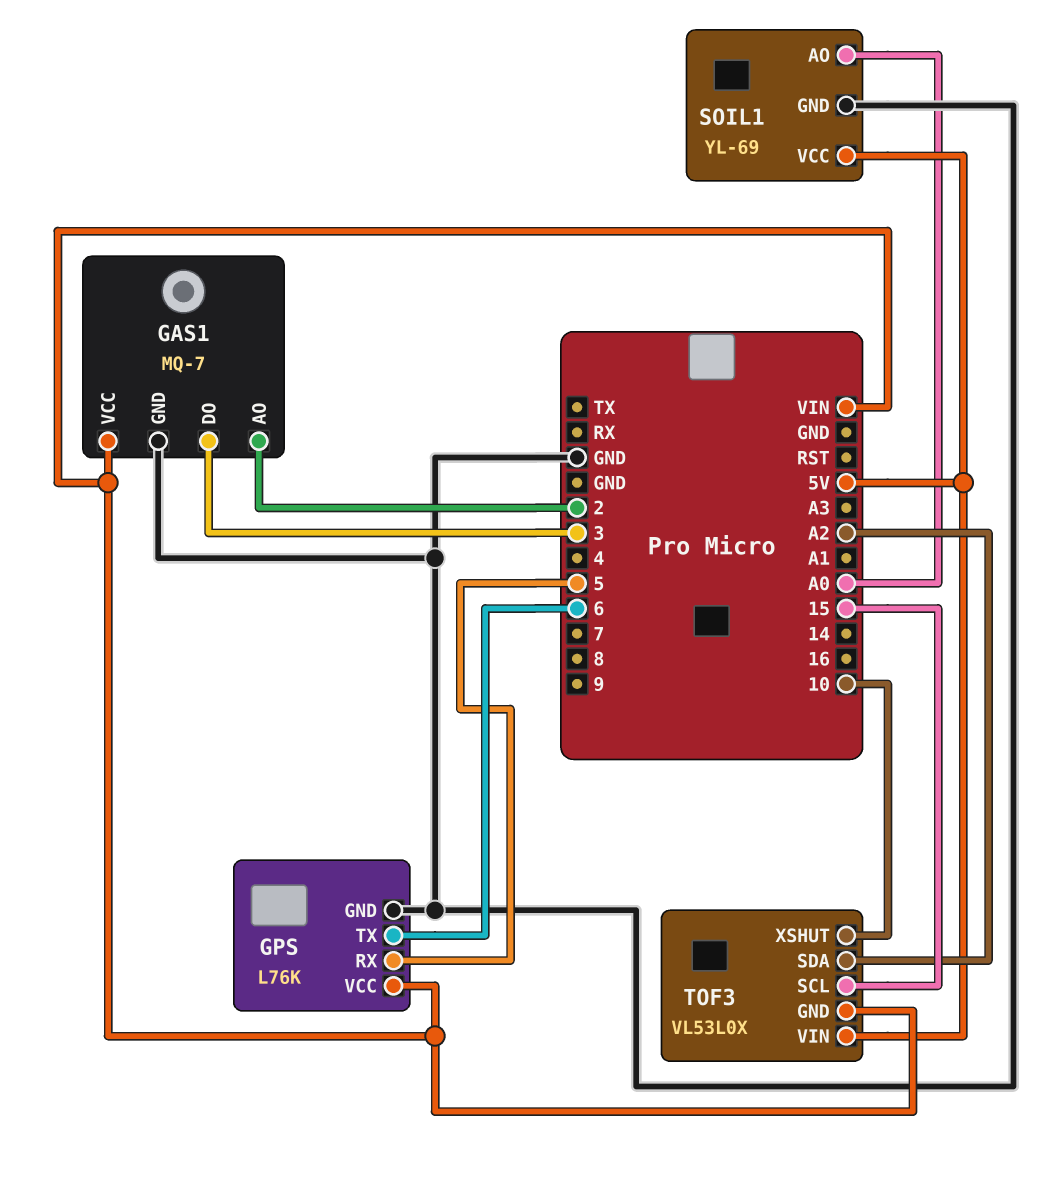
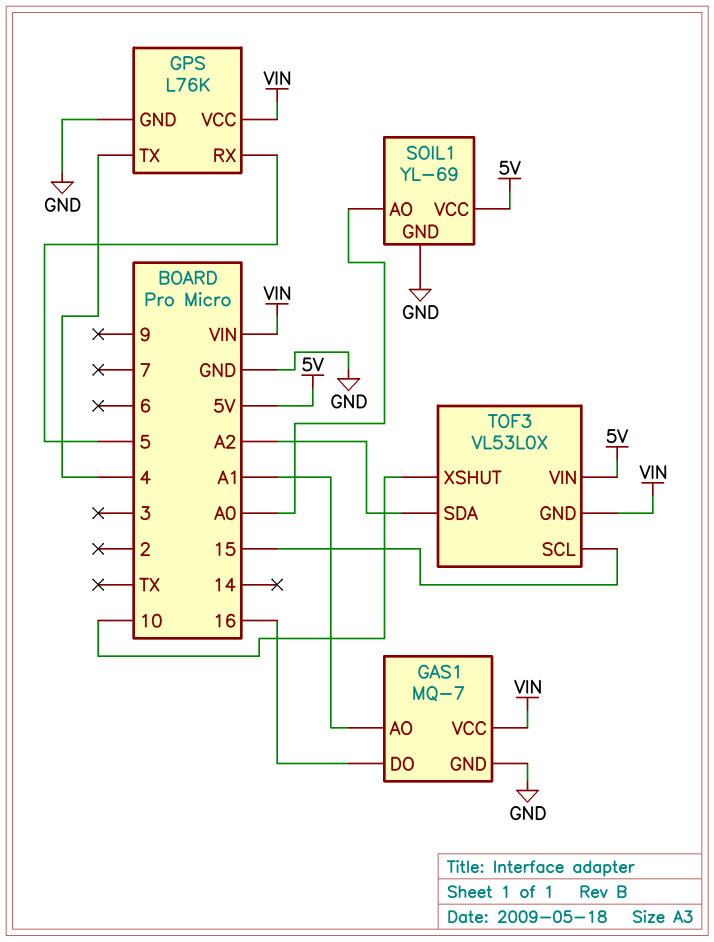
GAS1 pin AO: 2 -> A1
GAS1 pin DO: 3 -> 16
GPS pin TX: 6 -> 4

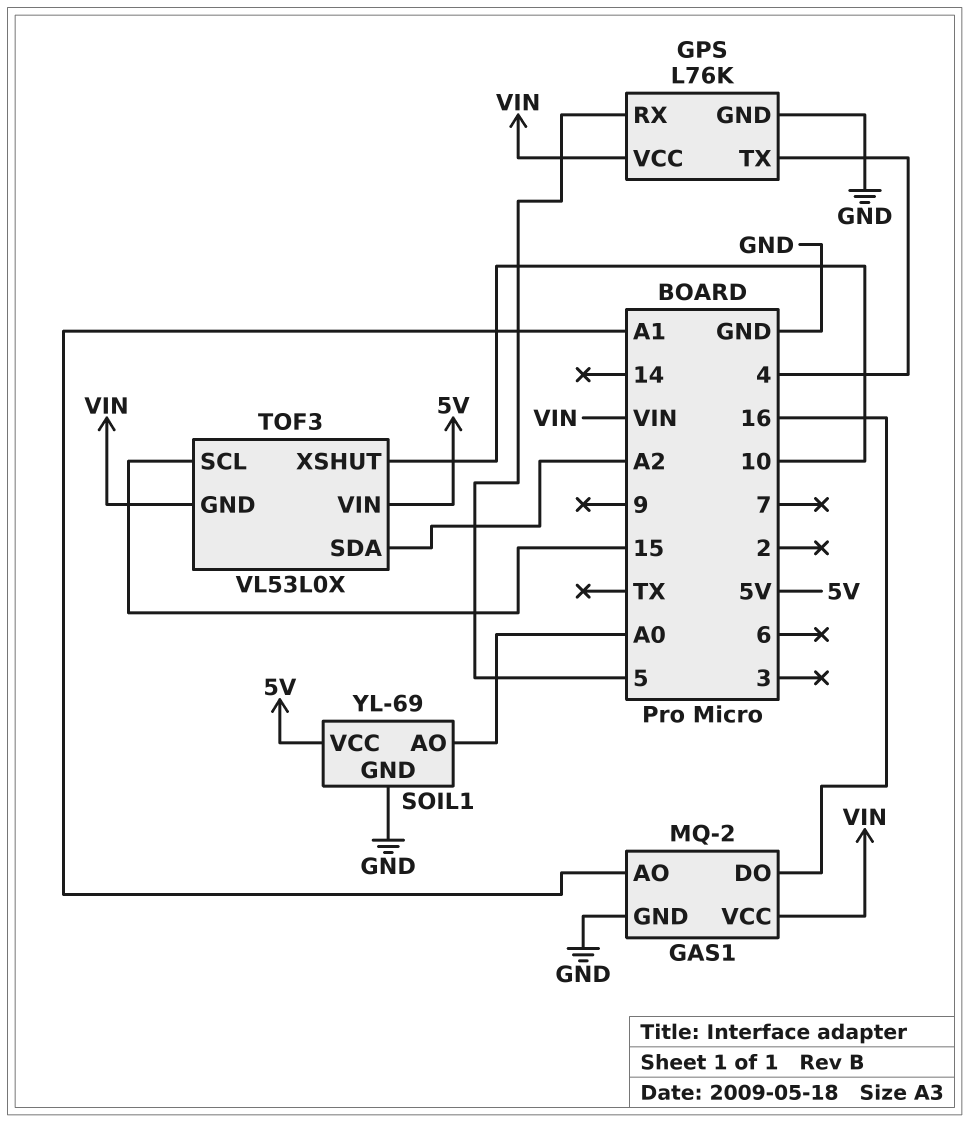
GAS1: MQ-7 -> MQ-2

